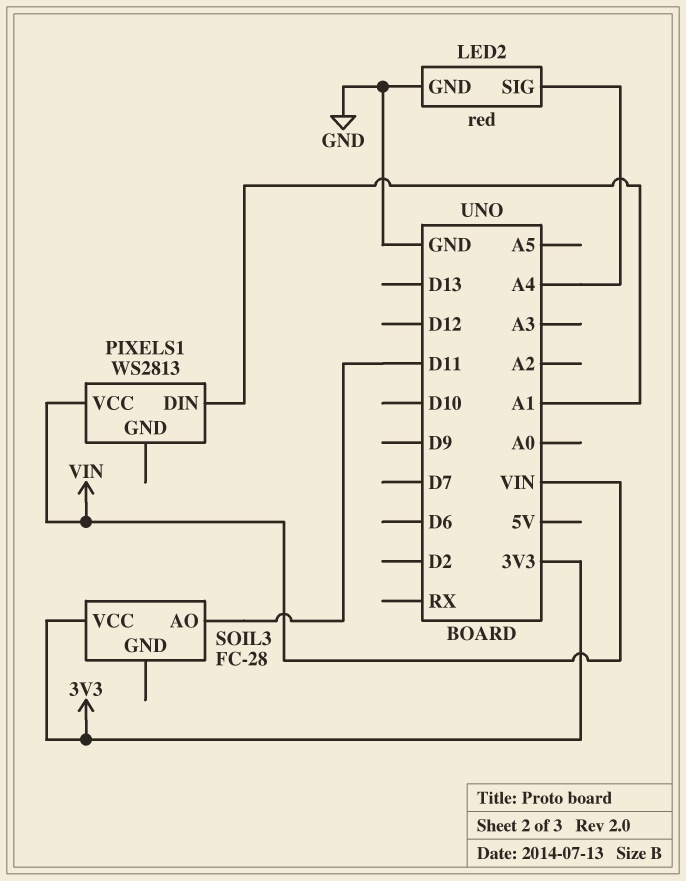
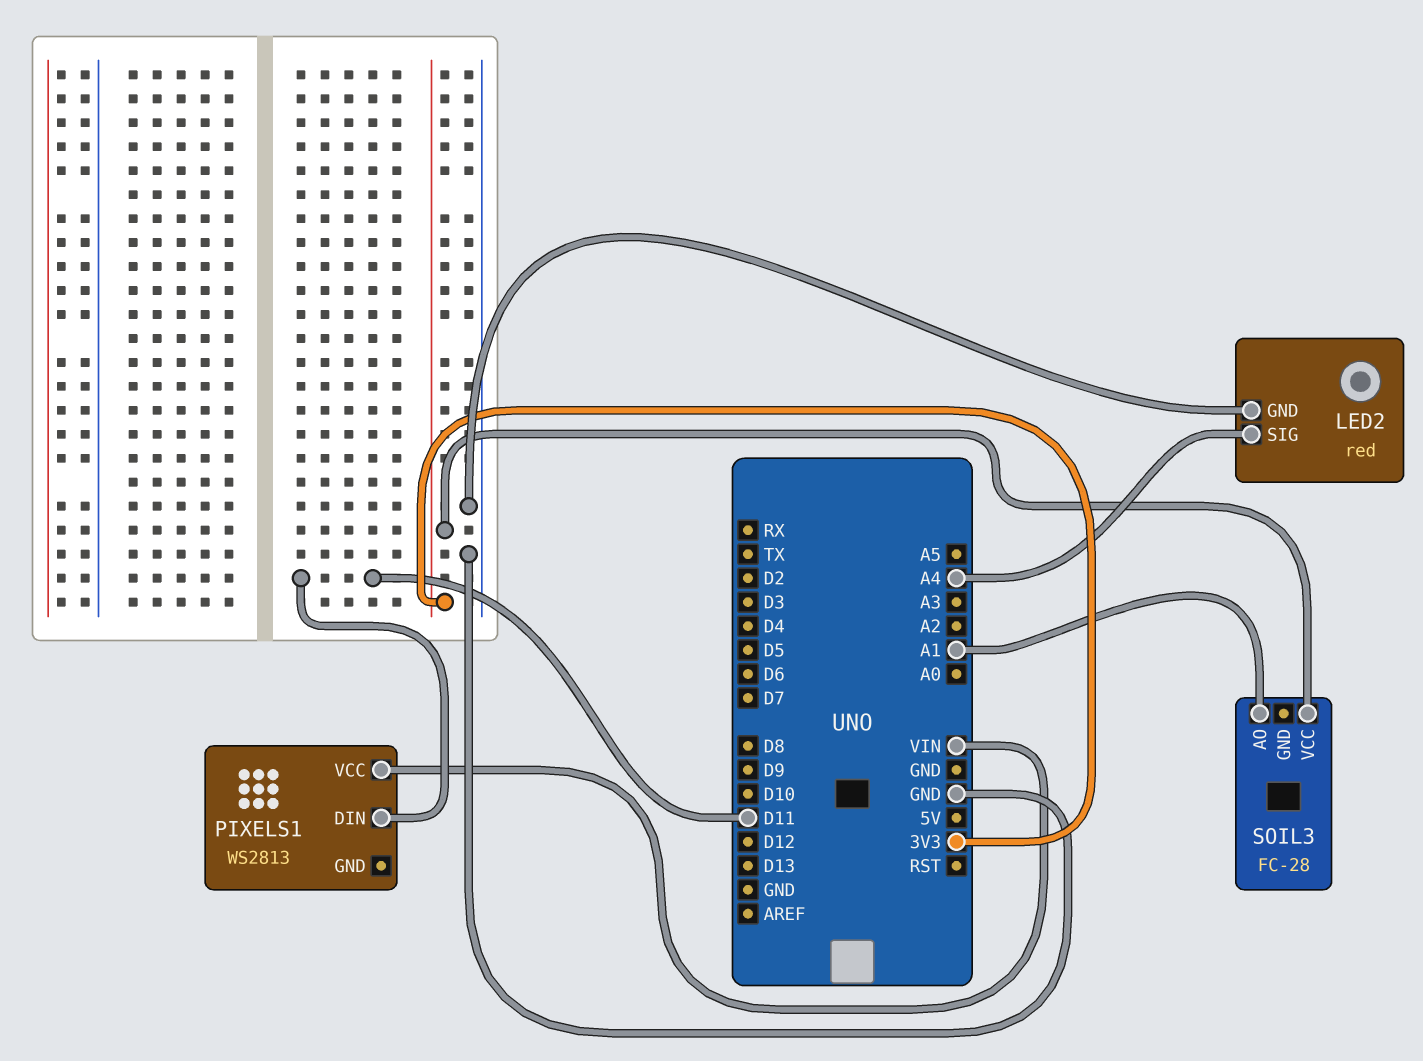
PIXELS1 pin DIN: A1 -> D11
SOIL3 pin AO: D11 -> A1

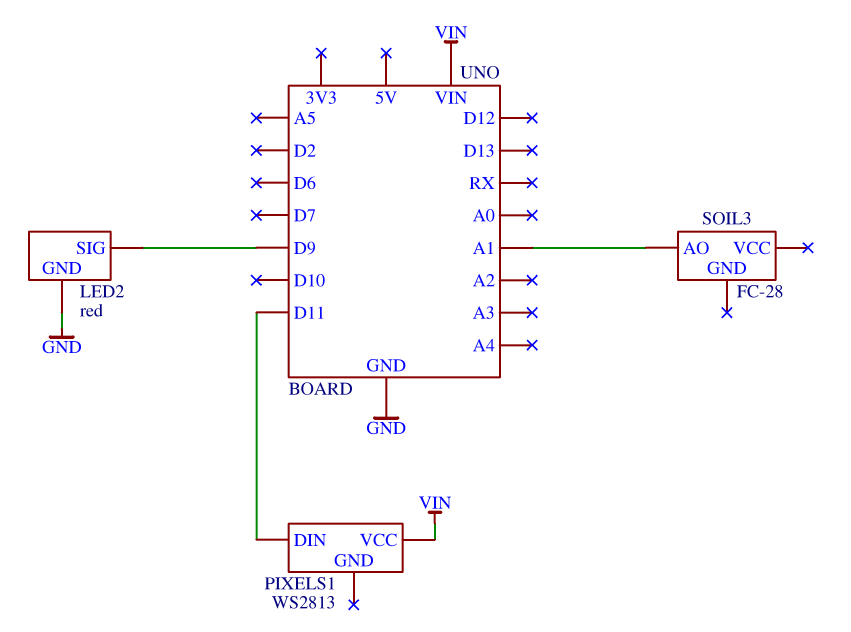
LED2 pin SIG: A4 -> D9
SOIL3 pin VCC: 3V3 -> none

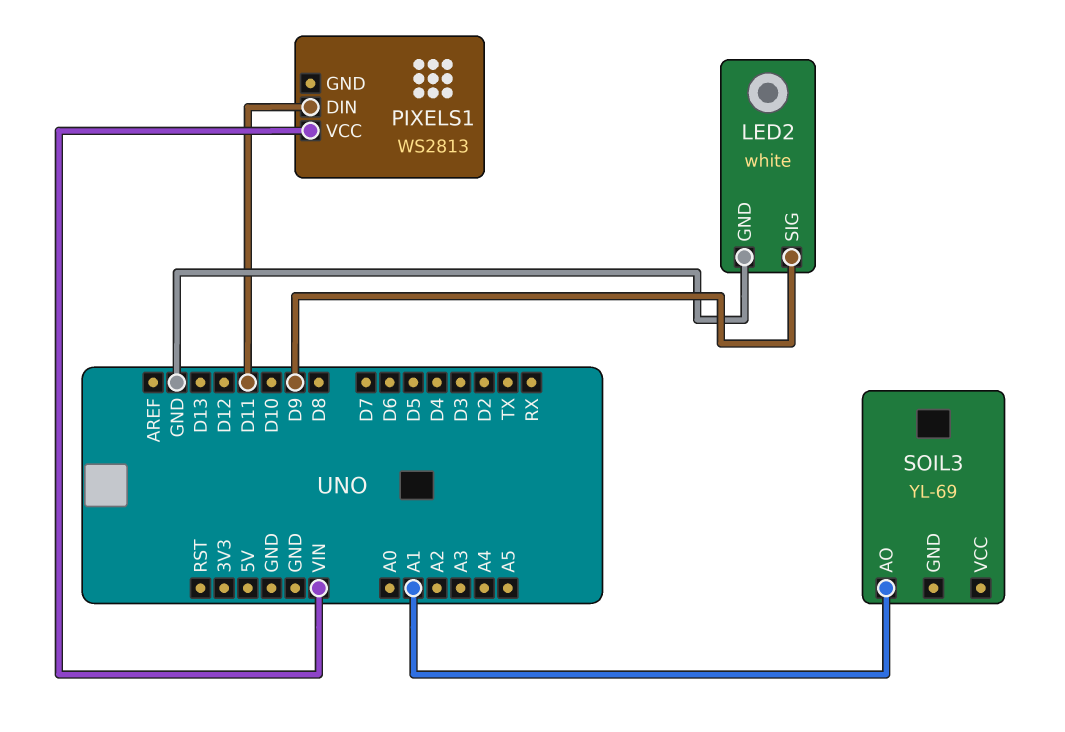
LED2: red -> white
SOIL3: FC-28 -> YL-69

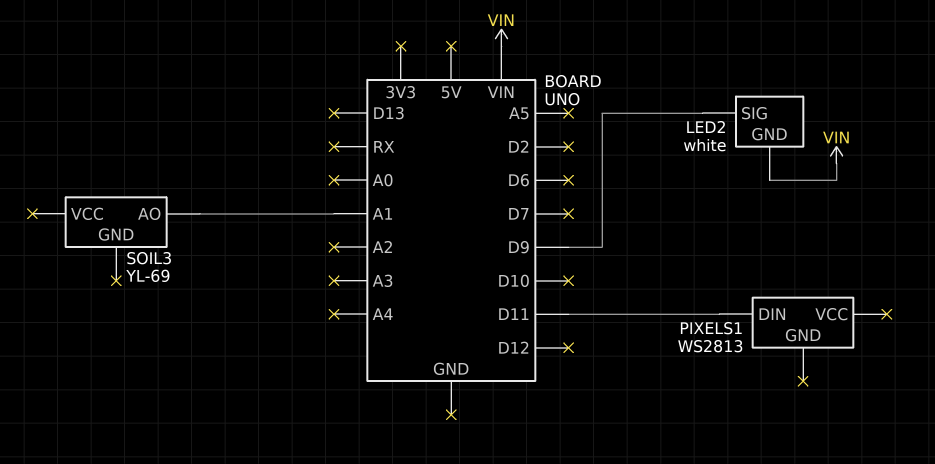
LED2 pin GND: GND -> VIN
PIXELS1 pin VCC: VIN -> none

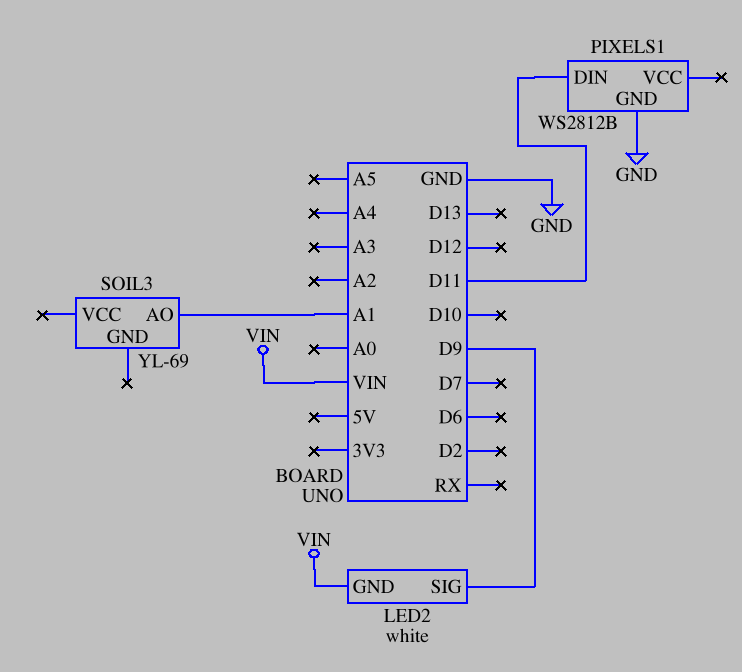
PIXELS1: WS2813 -> WS2812B
PIXELS1 pin GND: none -> GND

